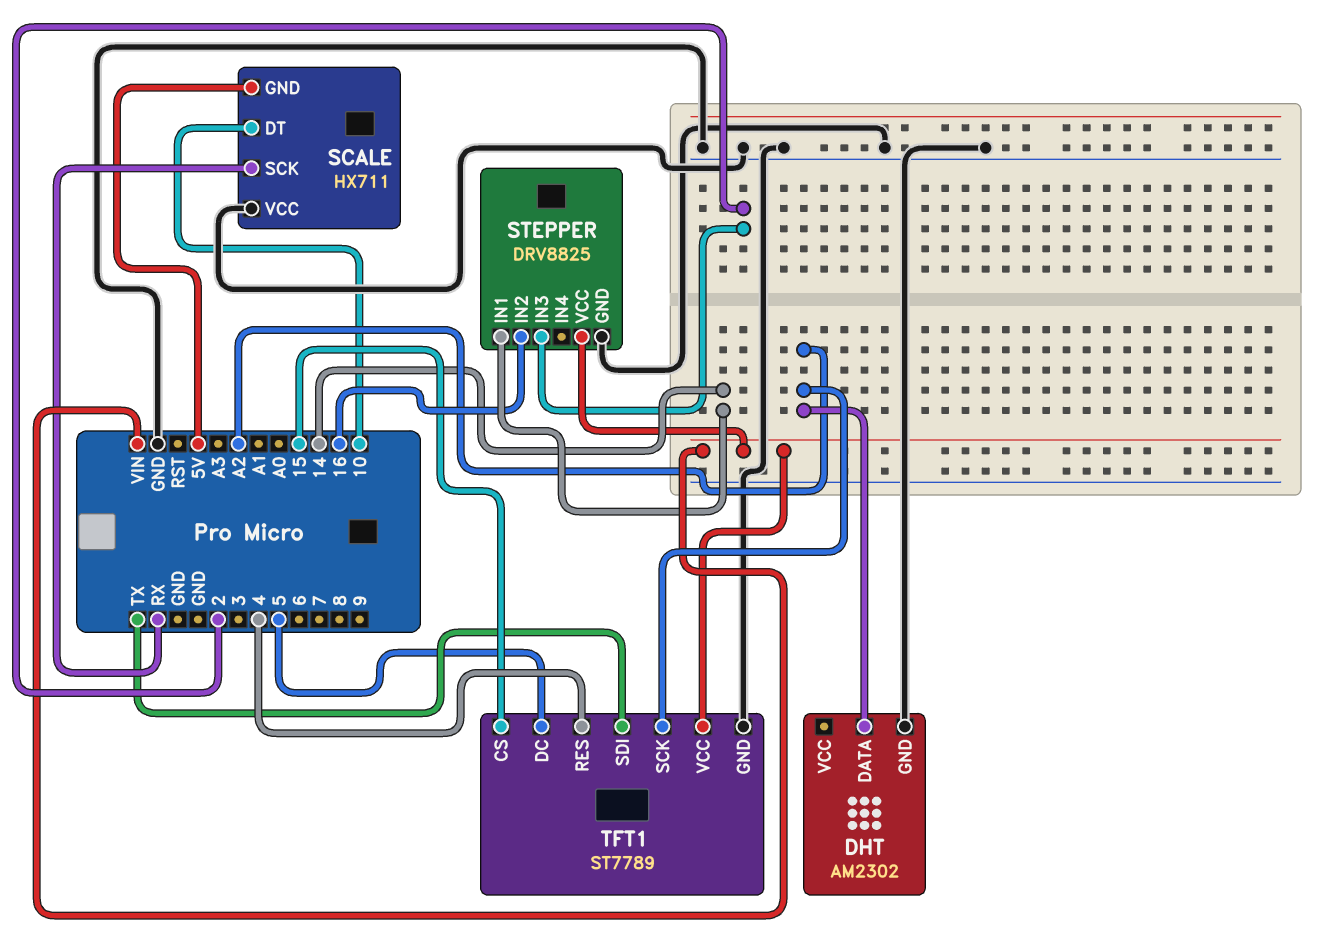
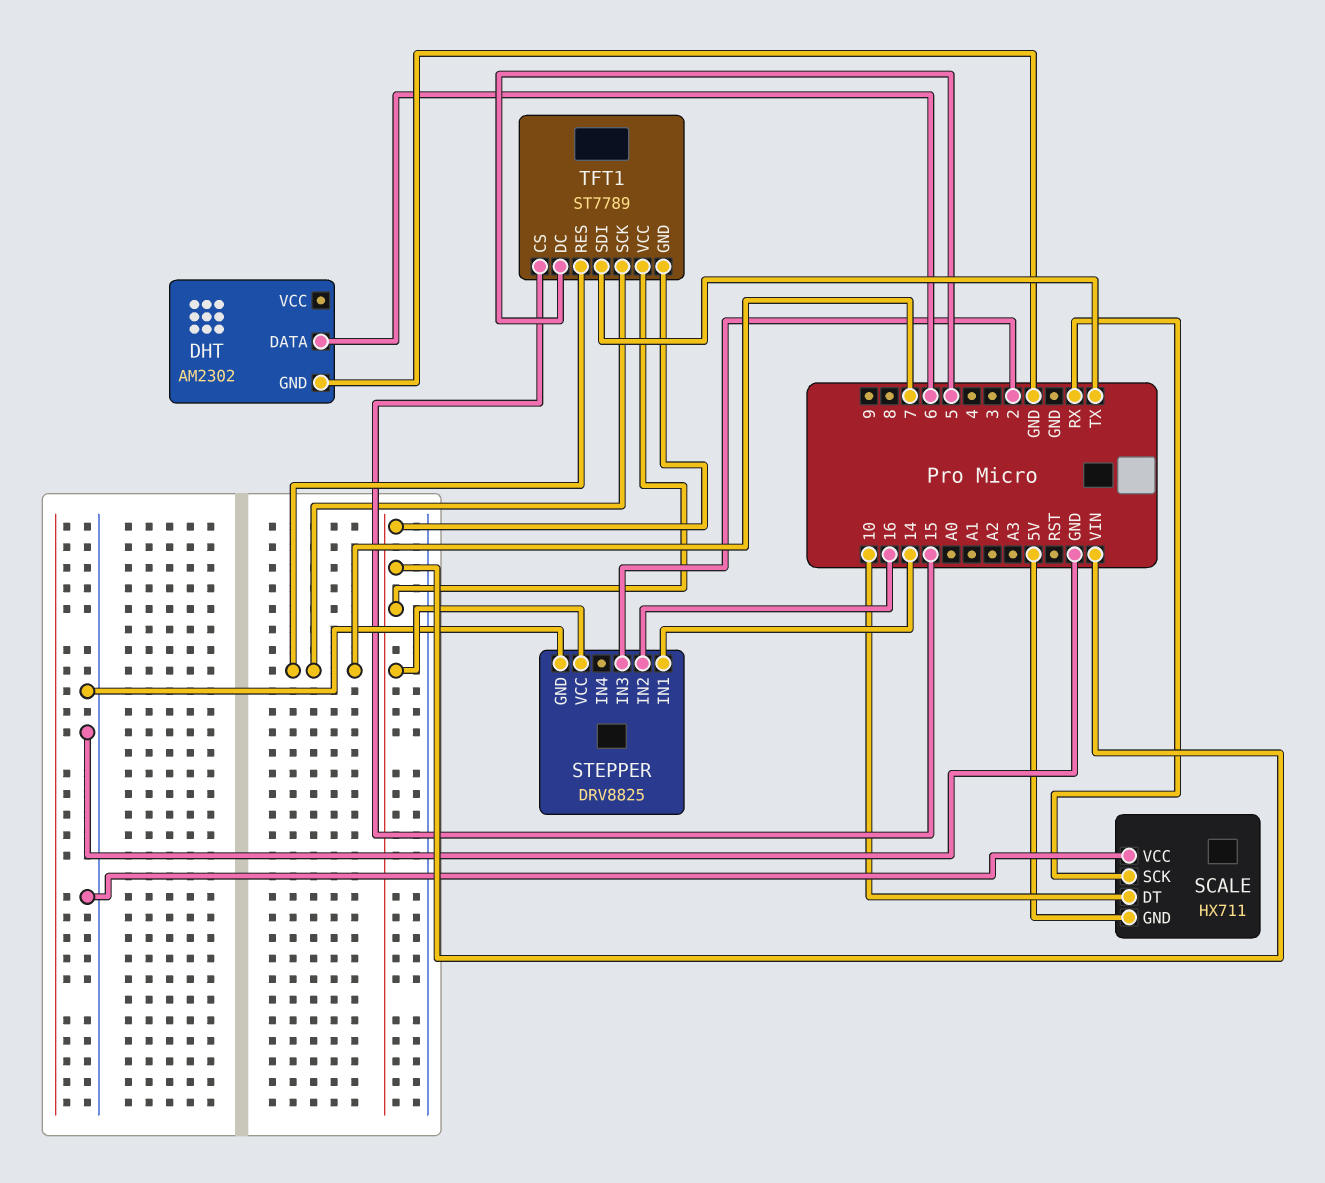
DHT pin DATA: A2 -> 6
TFT1 pin GND: GND -> VIN
TFT1 pin RES: 4 -> 7
TFT1 pin SCK: A2 -> 7

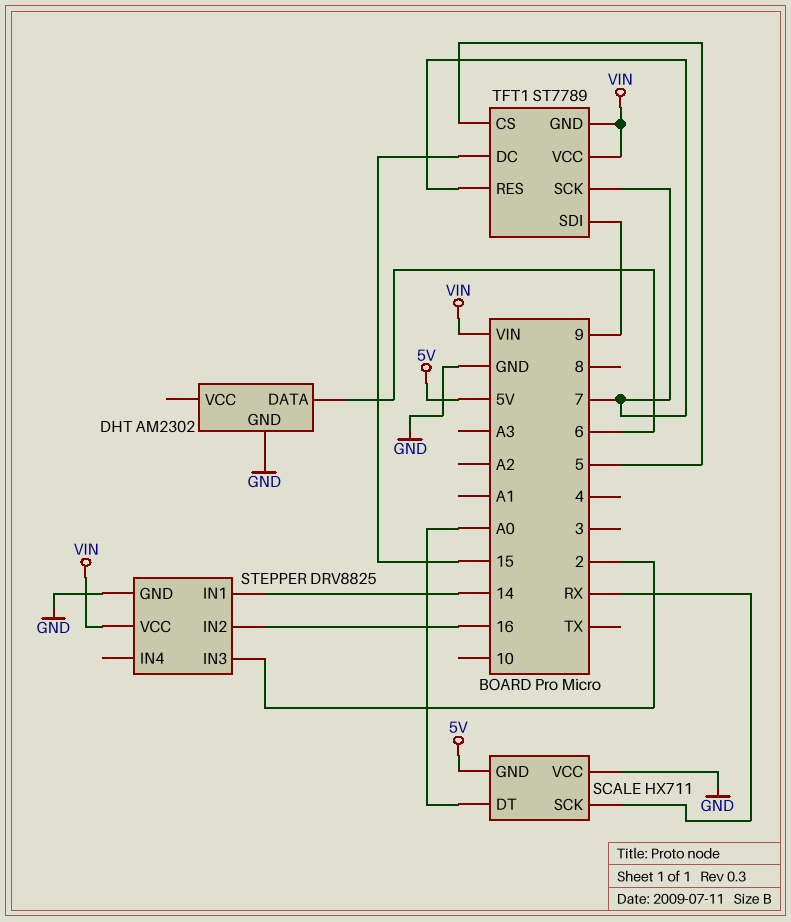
SCALE pin DT: 10 -> A0
TFT1 pin CS: 15 -> 5
TFT1 pin DC: 5 -> 15
TFT1 pin SDI: TX -> 9

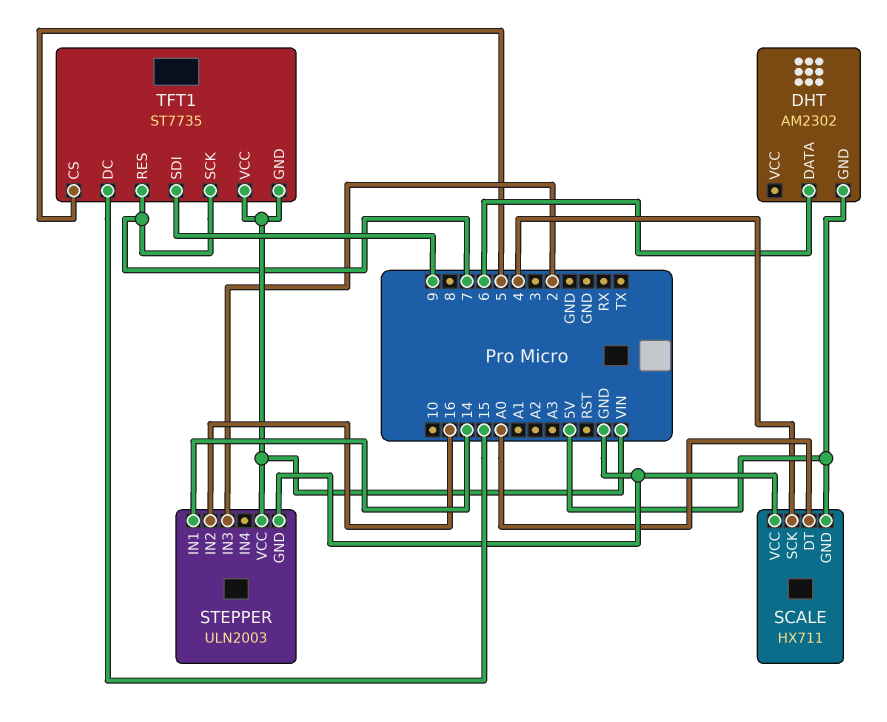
DHT pin GND: GND -> 5V
SCALE pin SCK: RX -> 4
STEPPER: DRV8825 -> ULN2003
TFT1: ST7789 -> ST7735

